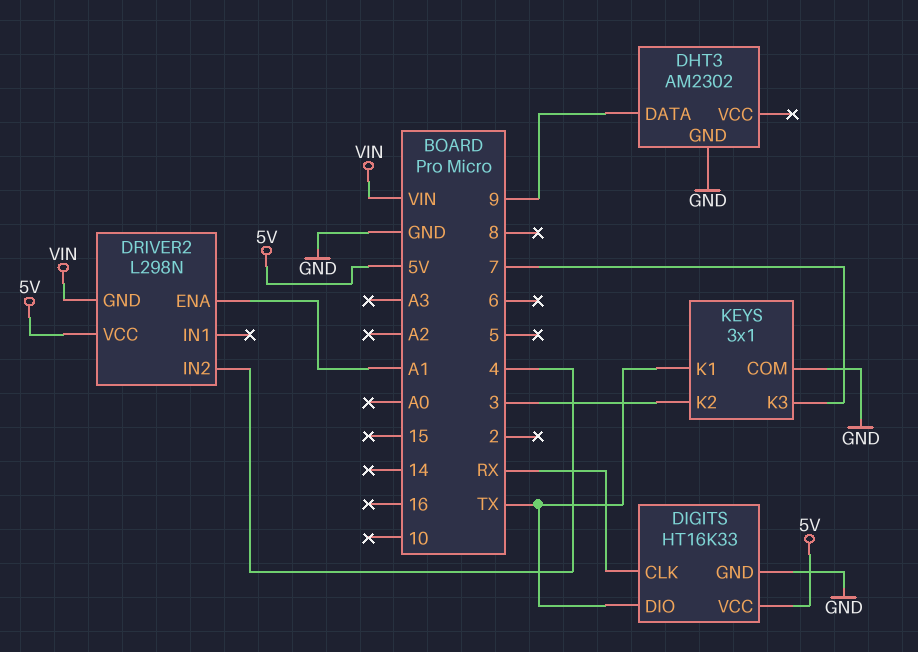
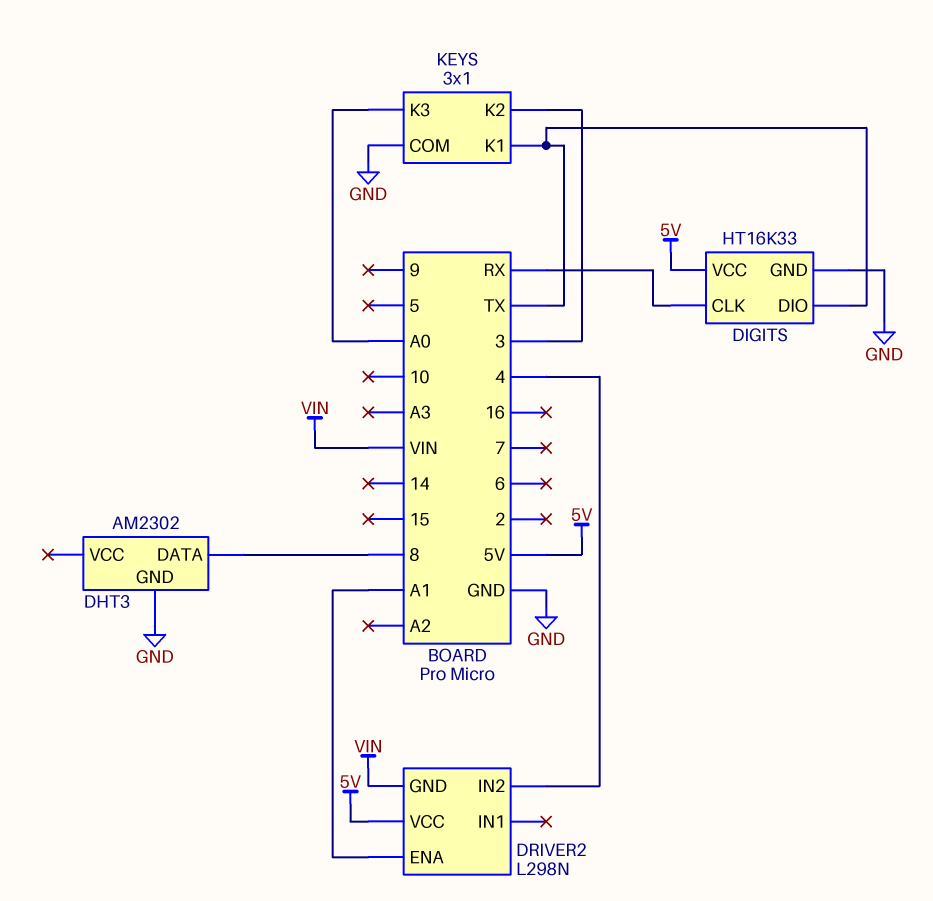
DHT3 pin DATA: 9 -> 8
KEYS pin K3: 7 -> A0

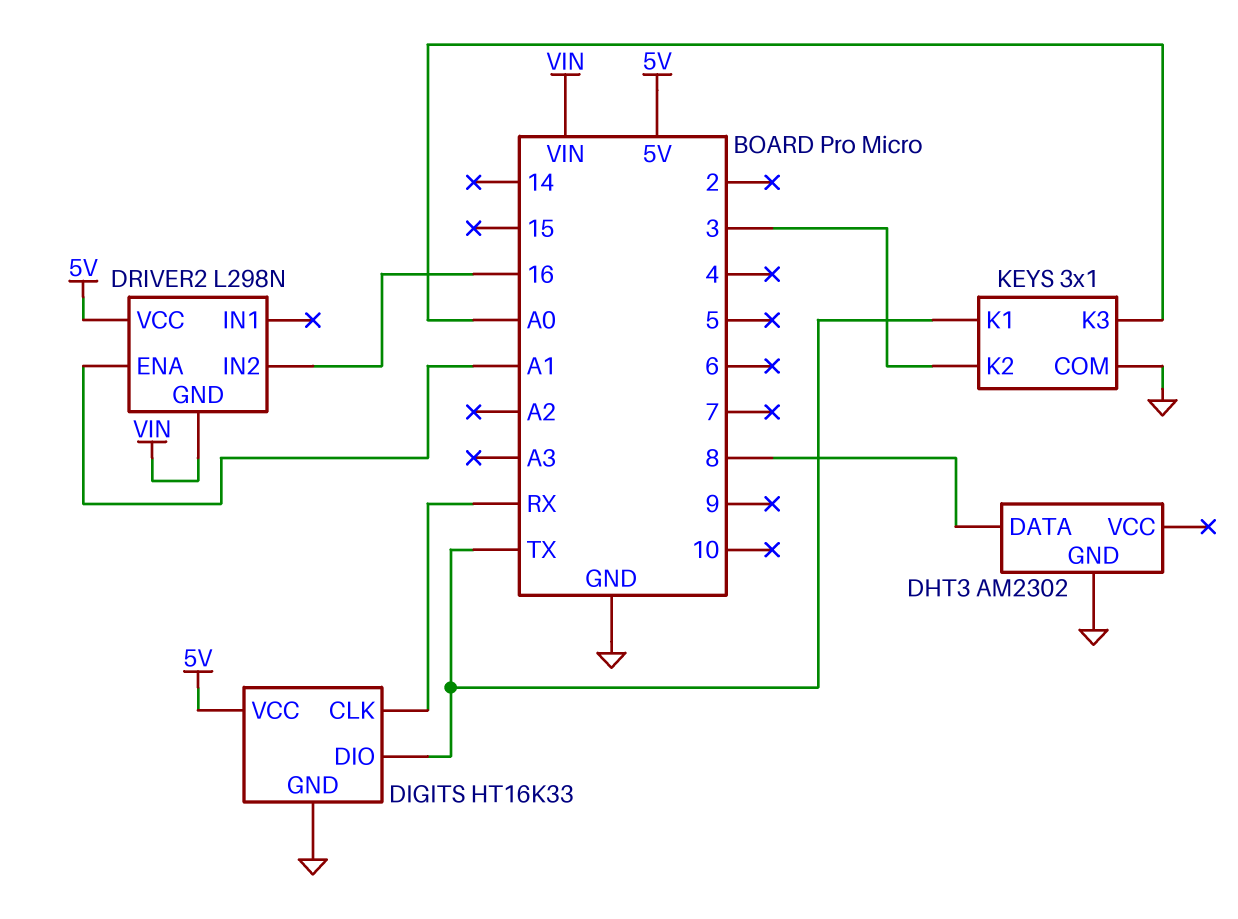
DRIVER2 pin IN2: 4 -> 16

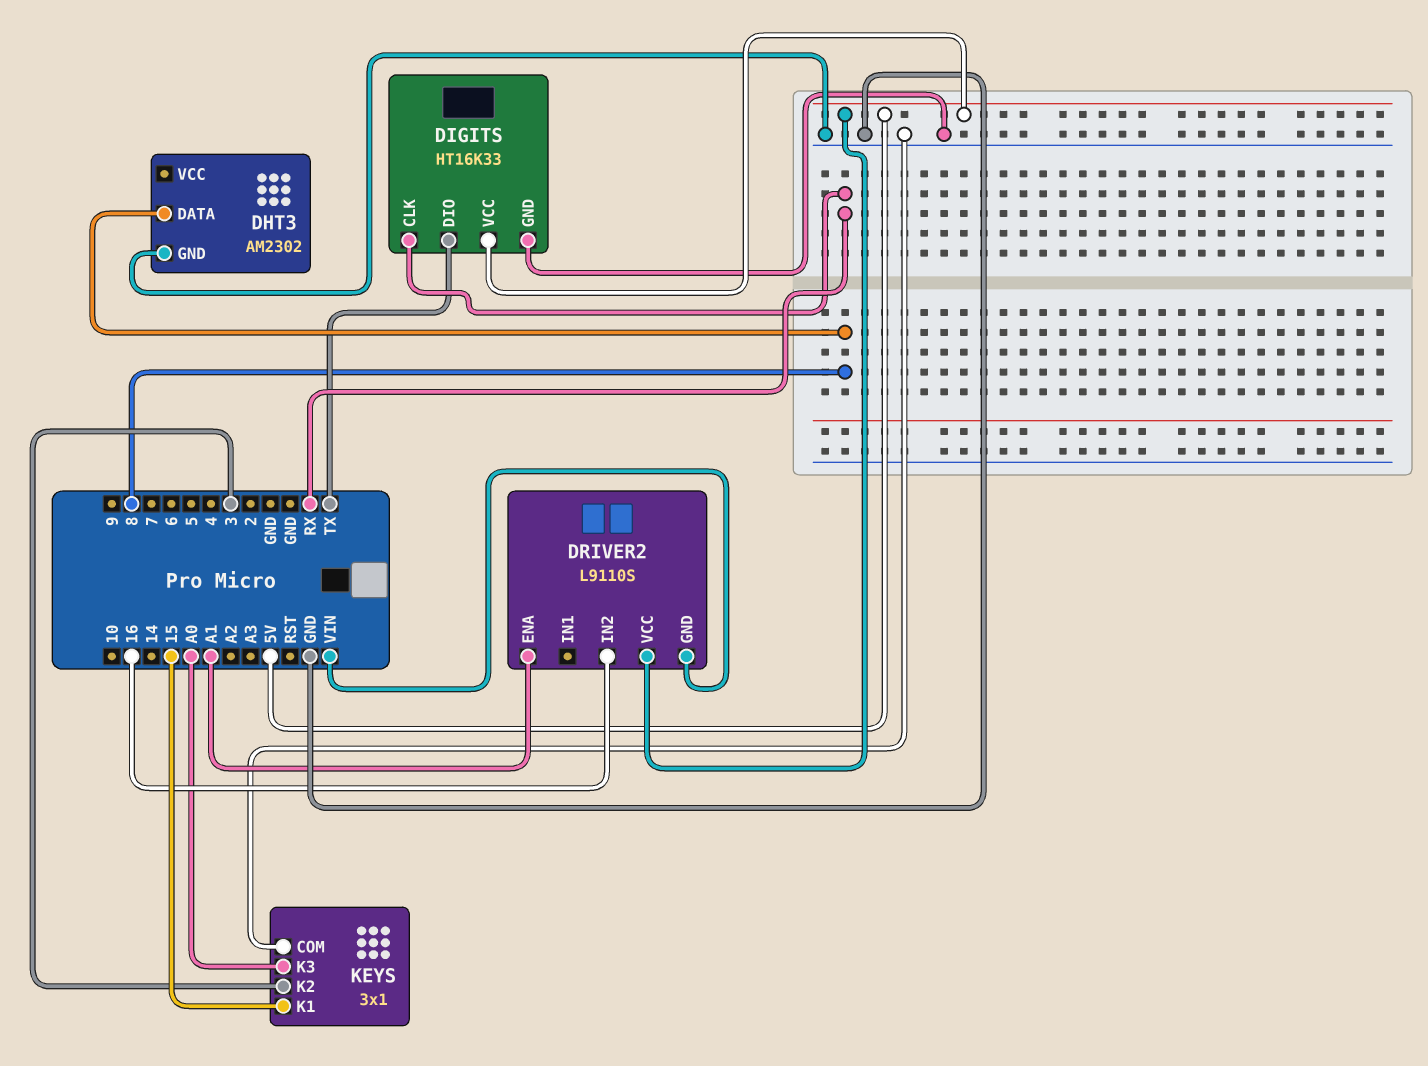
DRIVER2: L298N -> L9110S
KEYS pin K1: TX -> 15

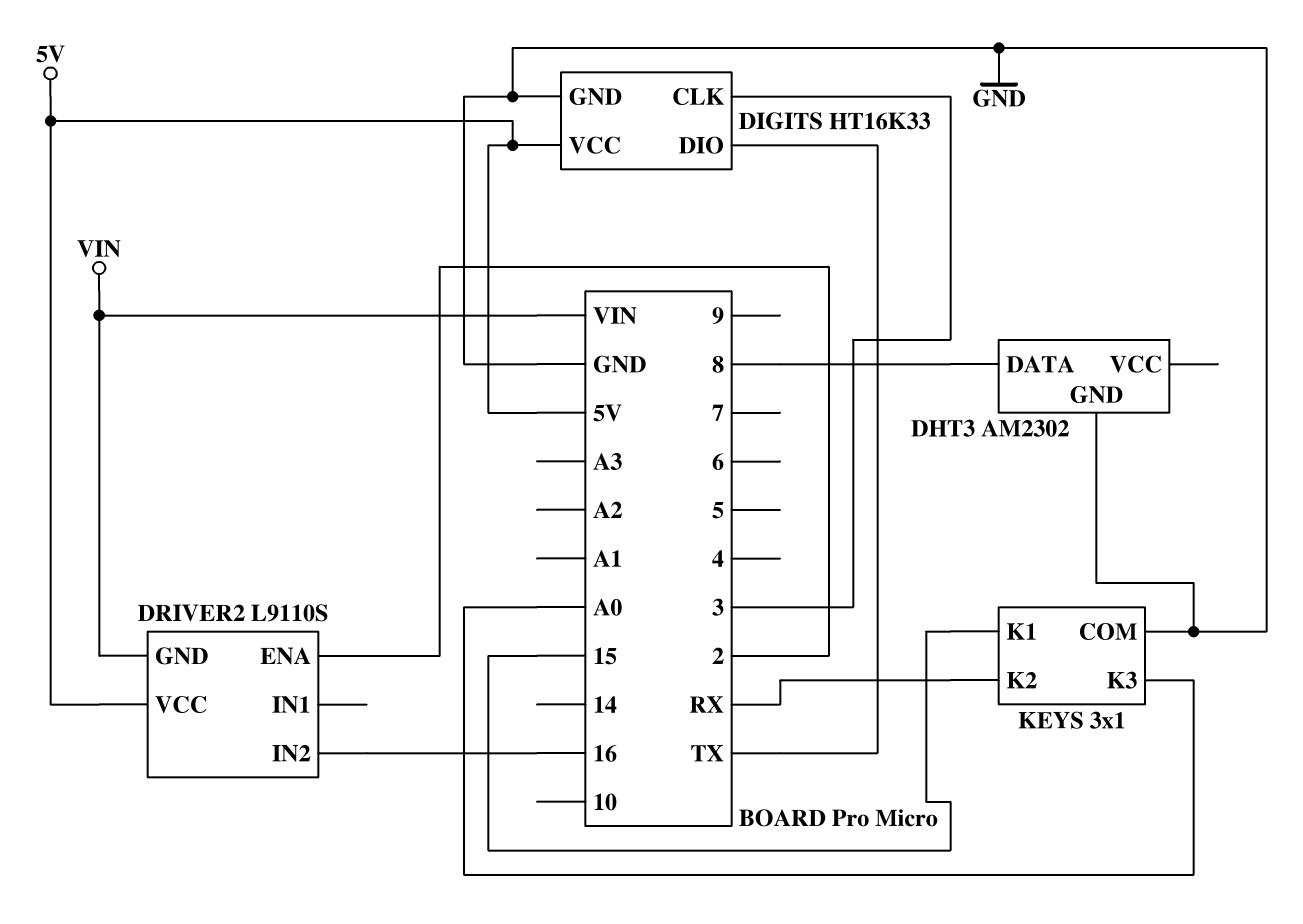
DIGITS pin CLK: RX -> 3
DRIVER2 pin ENA: A1 -> 2
KEYS pin K2: 3 -> RX

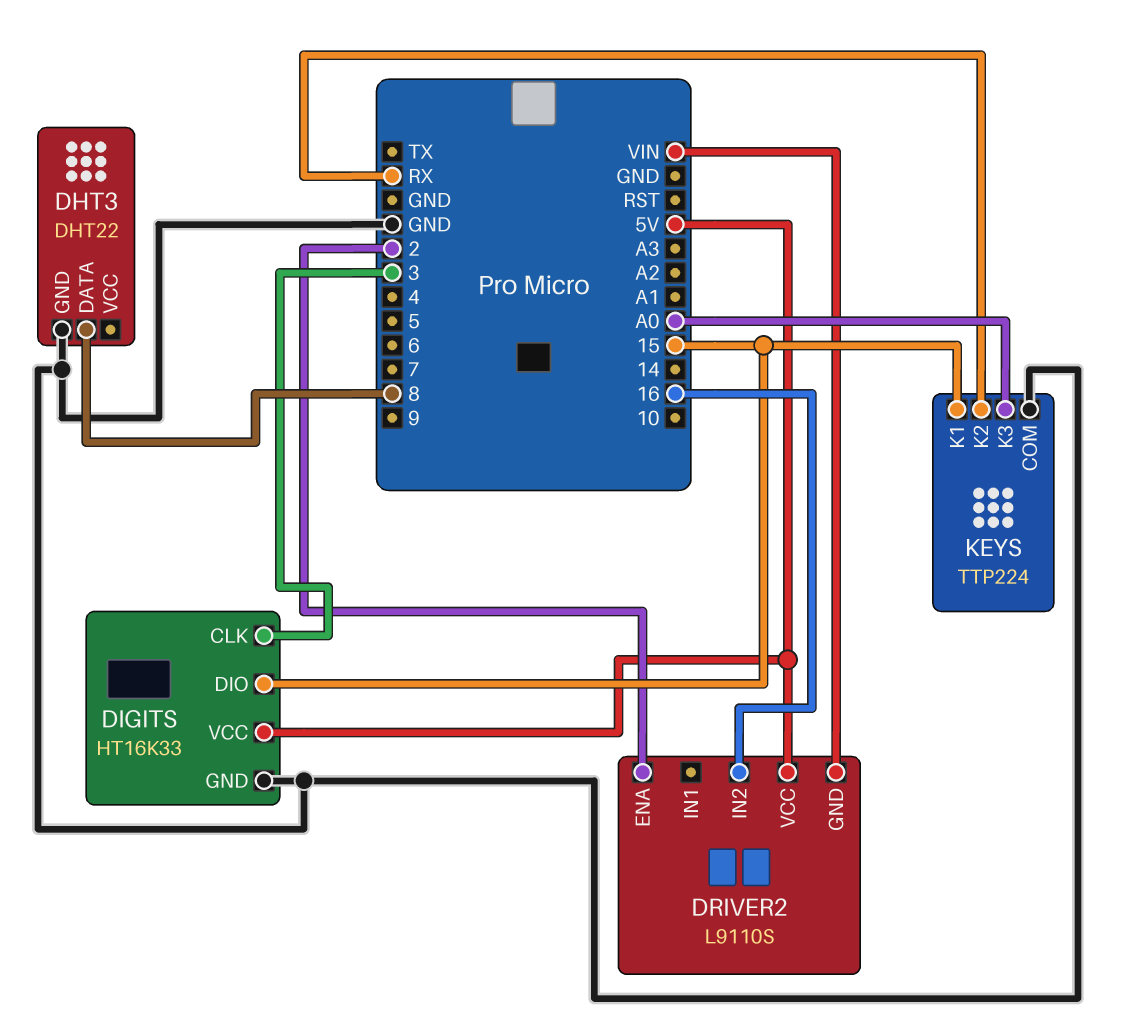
DHT3: AM2302 -> DHT22
DIGITS pin DIO: TX -> 15
KEYS: 3x1 -> TTP224

